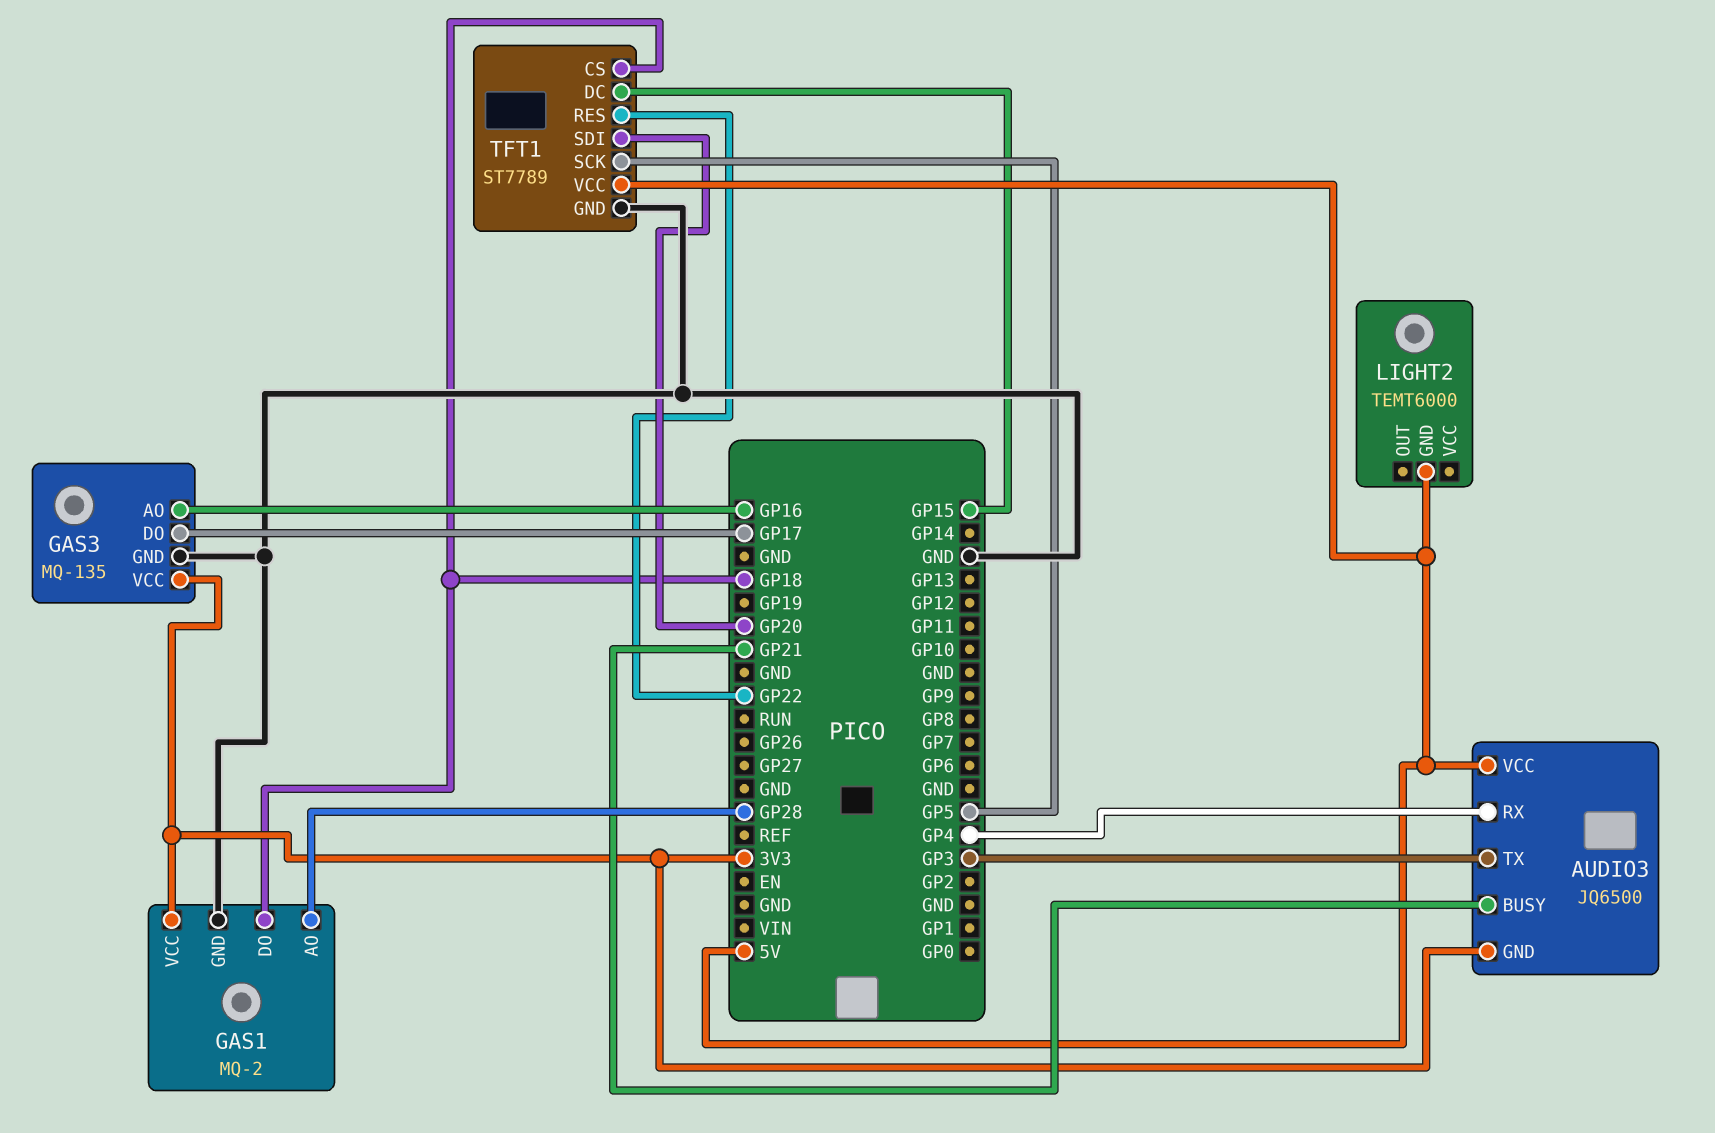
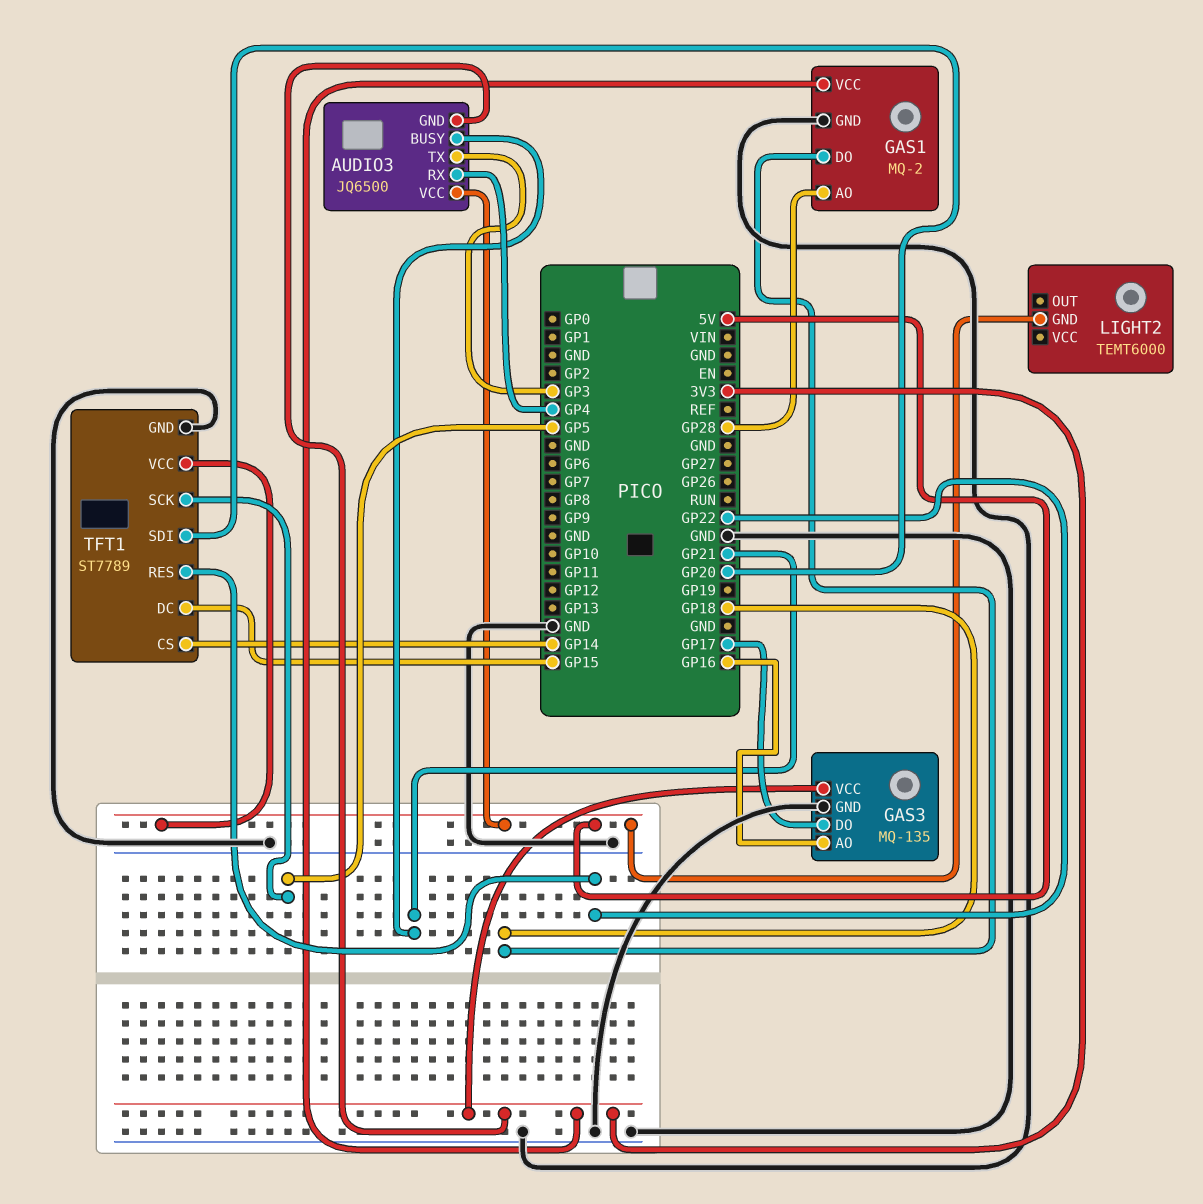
TFT1 pin CS: GP18 -> GP14

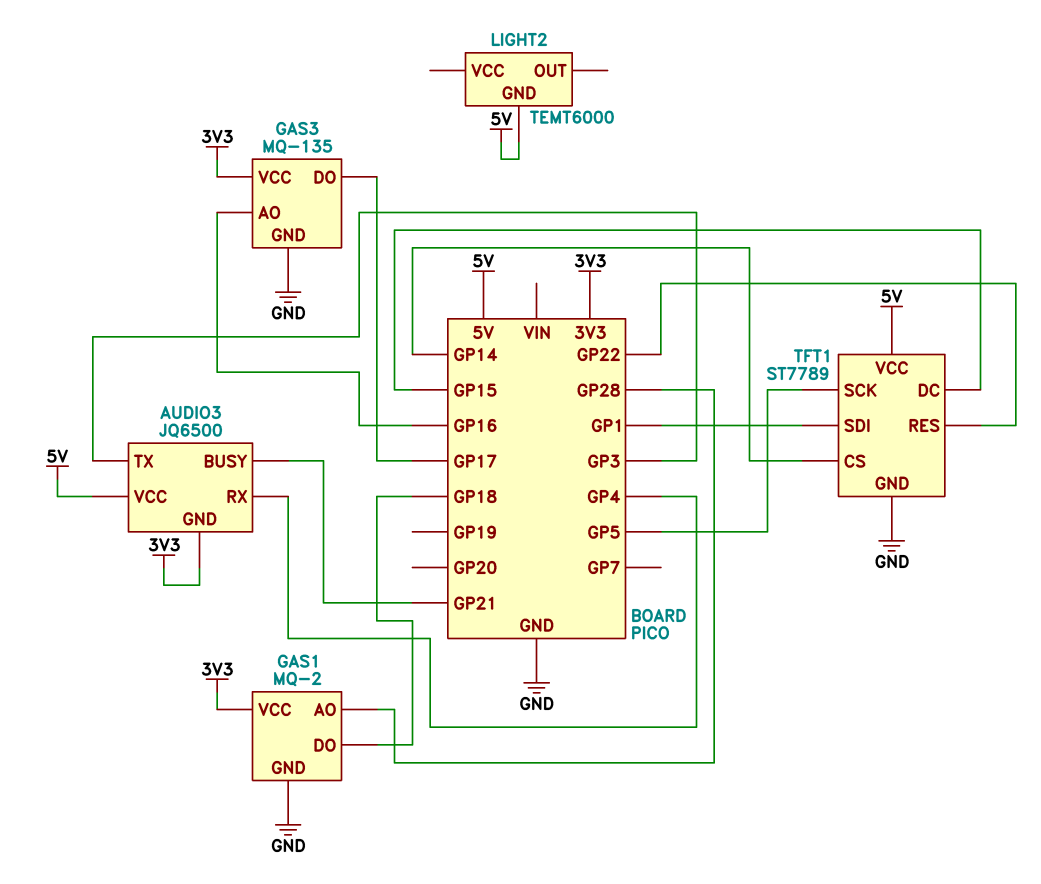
TFT1 pin SDI: GP20 -> GP1

